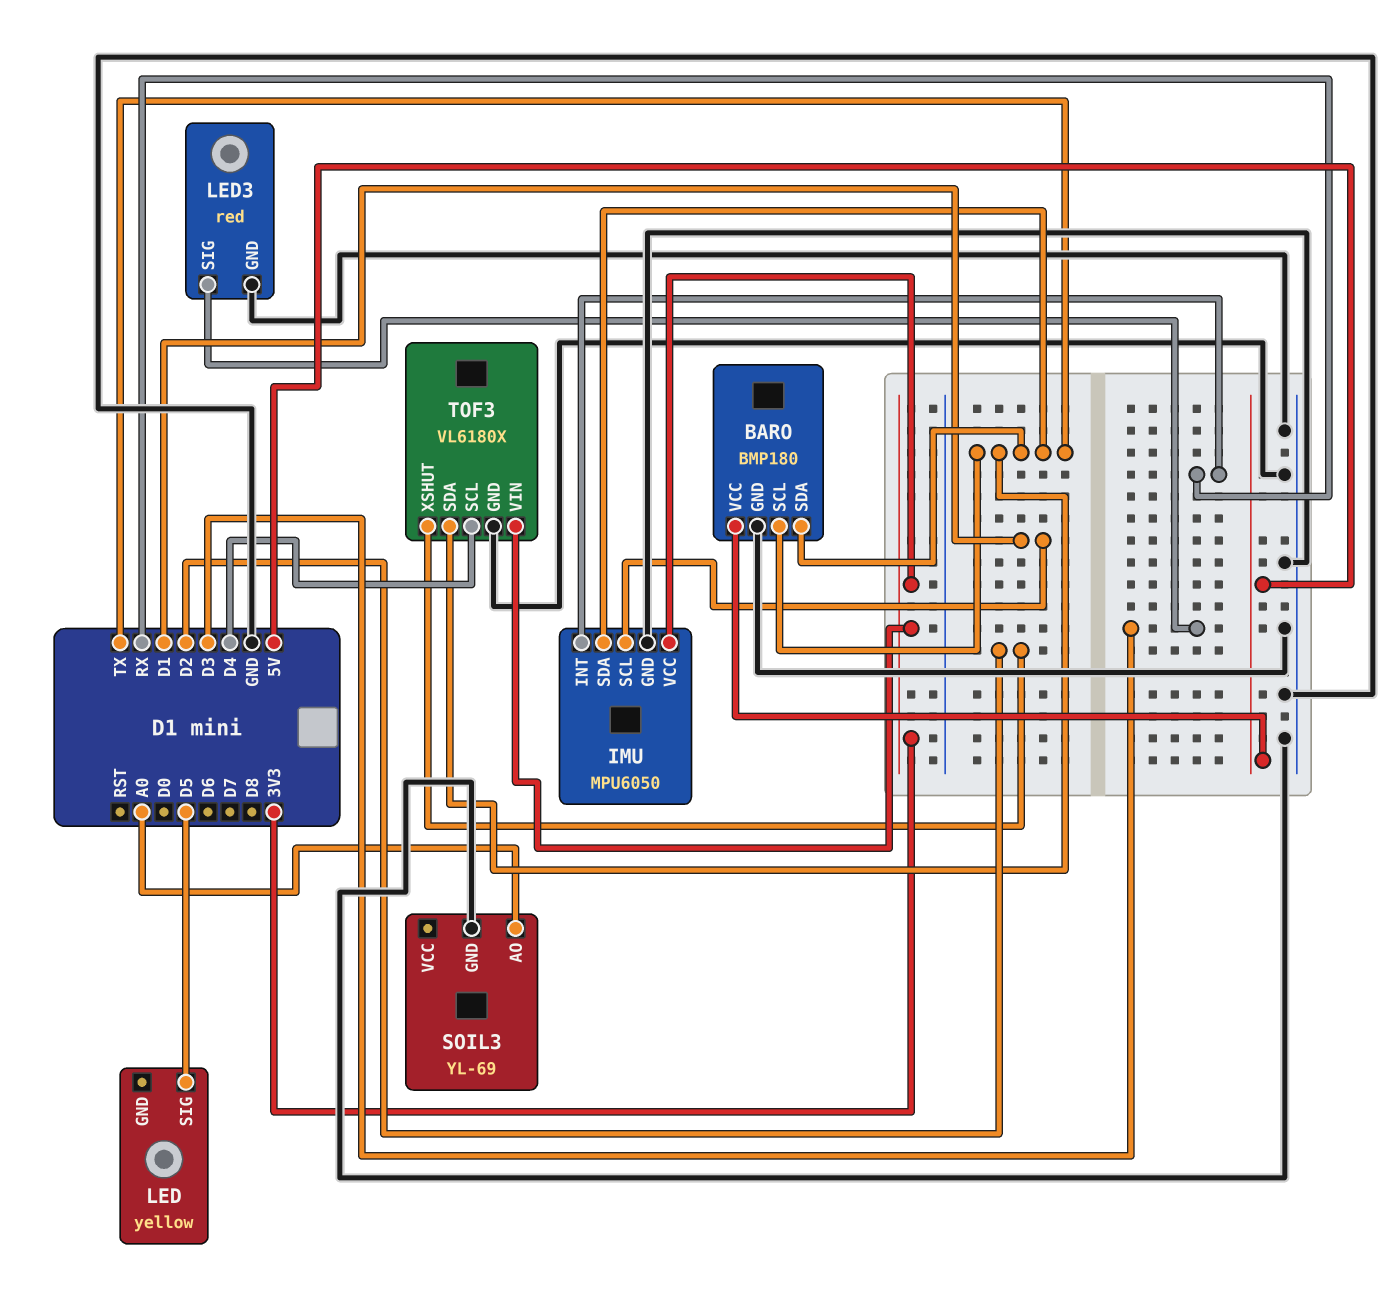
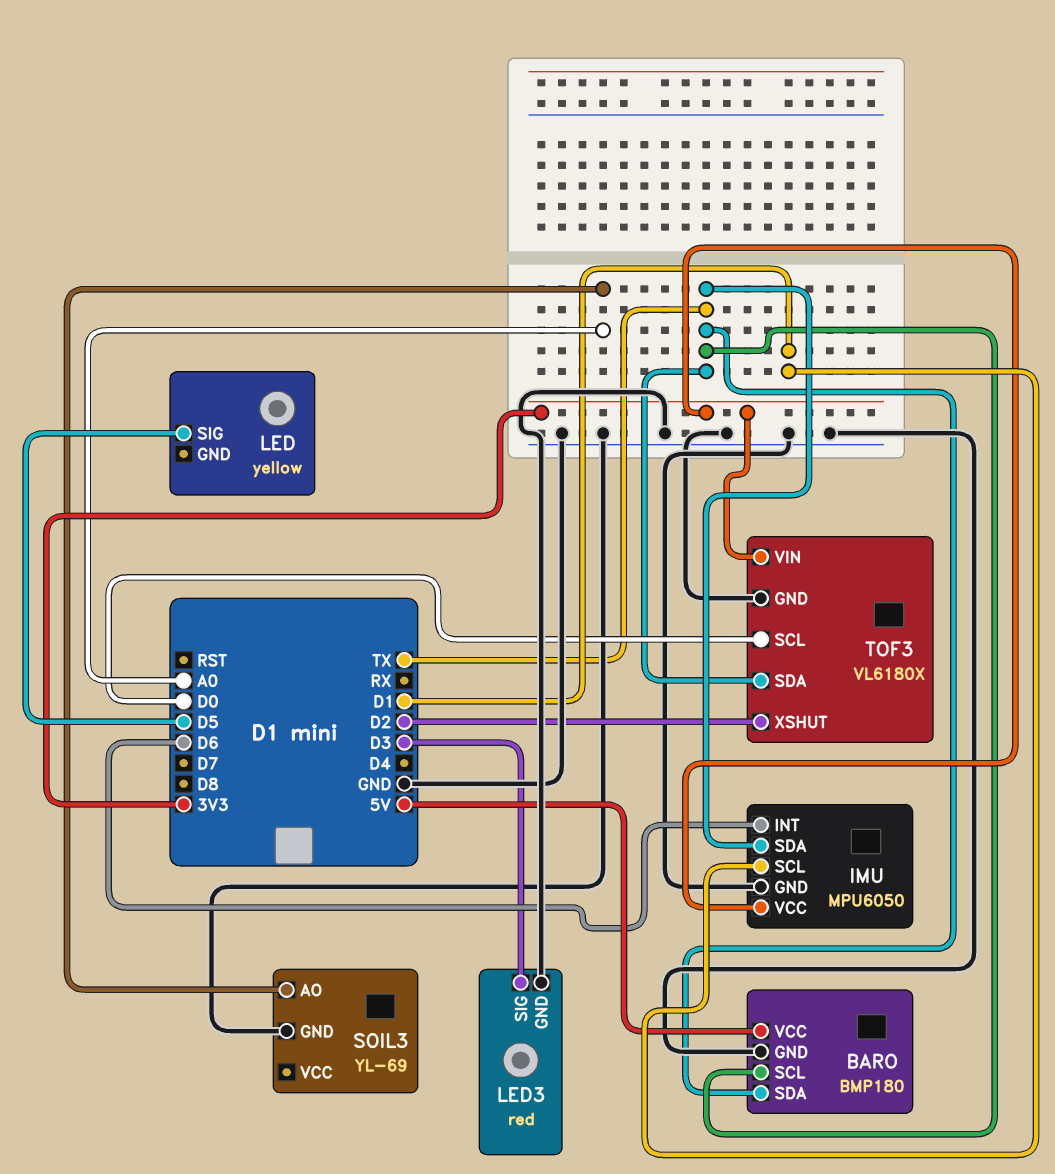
IMU pin INT: RX -> D6
TOF3 pin SCL: D4 -> D0

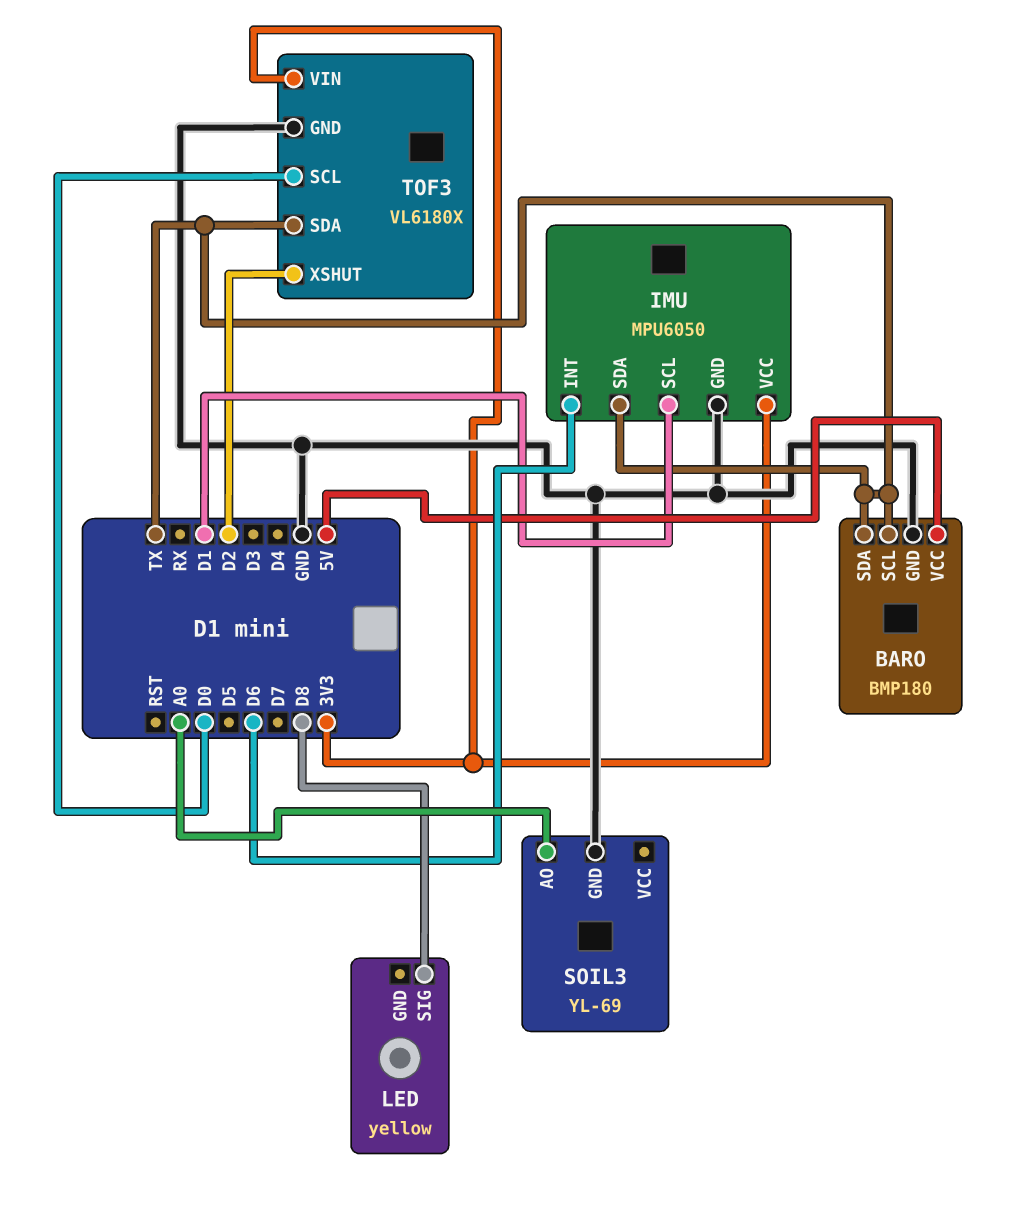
LED pin SIG: D5 -> D8
LED3: red -> none
LED3 pin GND: GND -> none
LED3 pin SIG: D3 -> none

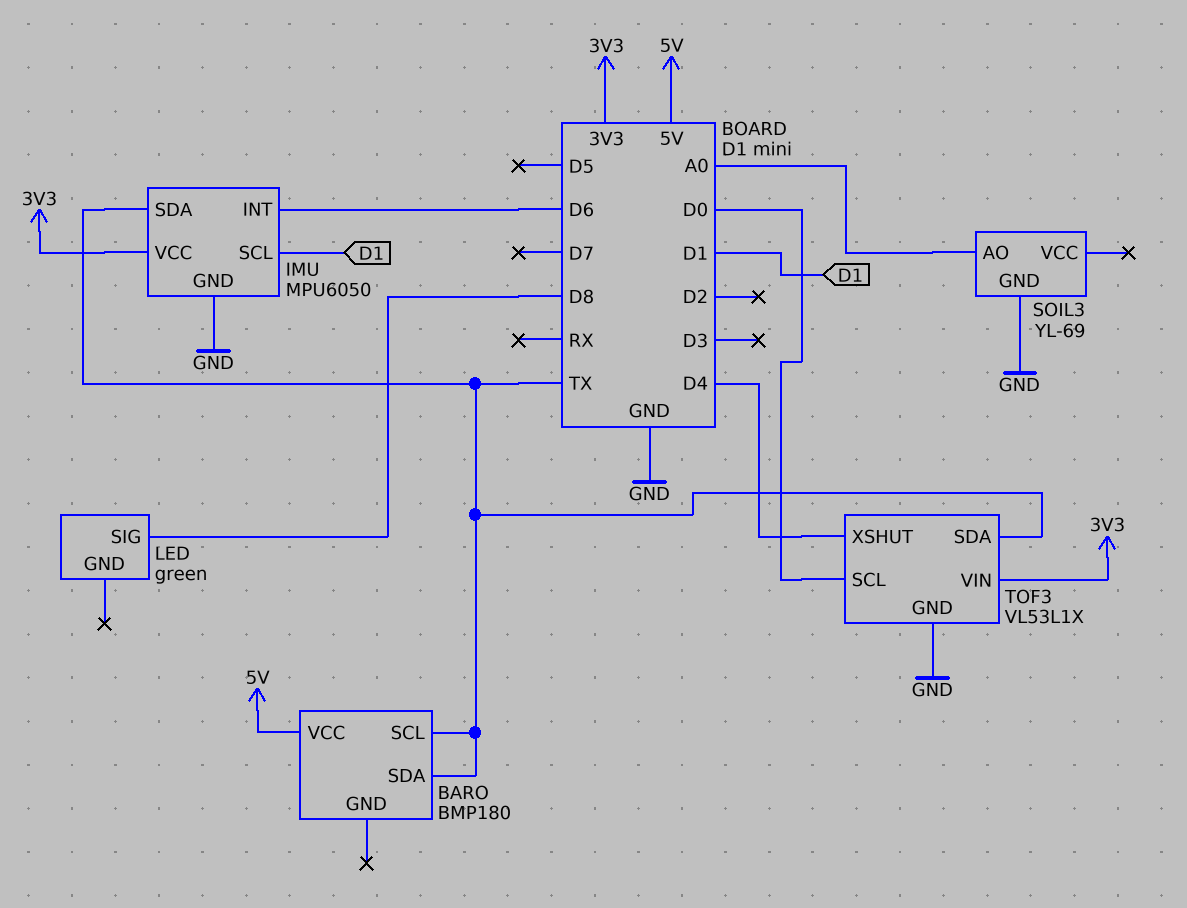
BARO pin GND: GND -> none
LED: yellow -> green
TOF3: VL6180X -> VL53L1X
TOF3 pin XSHUT: D2 -> D4

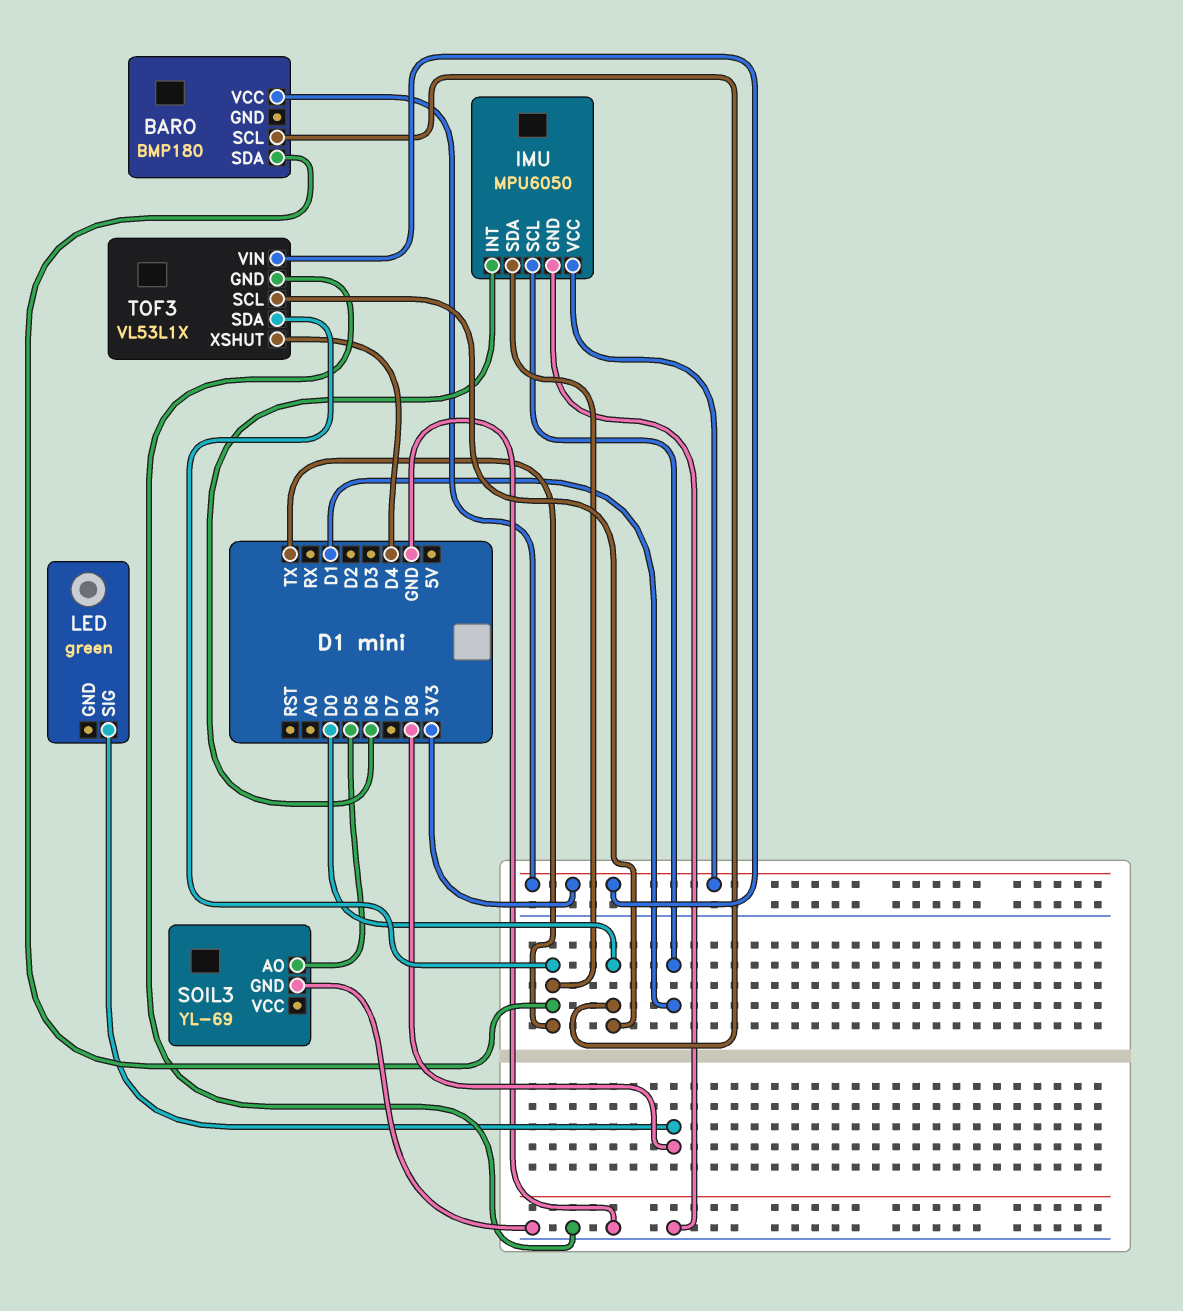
BARO pin SCL: TX -> D0
BARO pin VCC: 5V -> 3V3
SOIL3 pin AO: A0 -> D5

